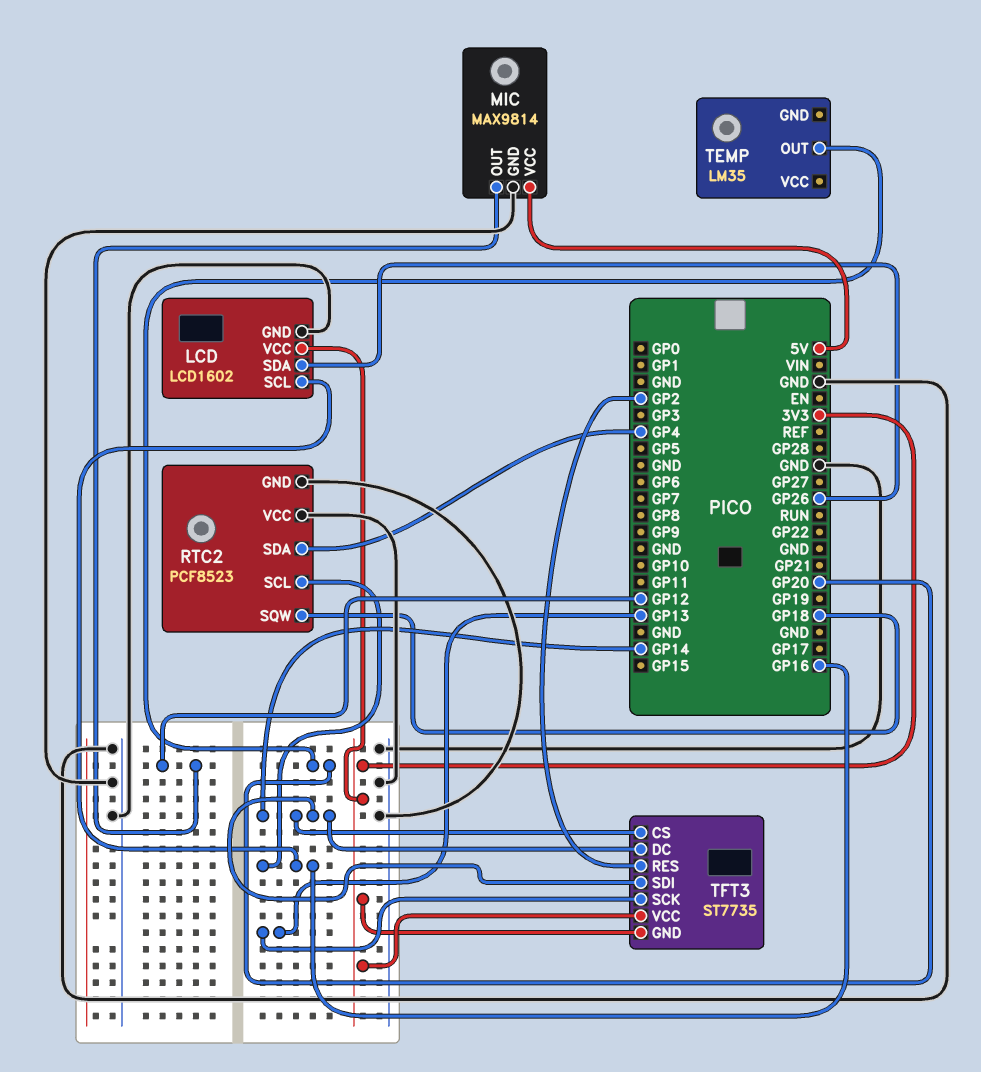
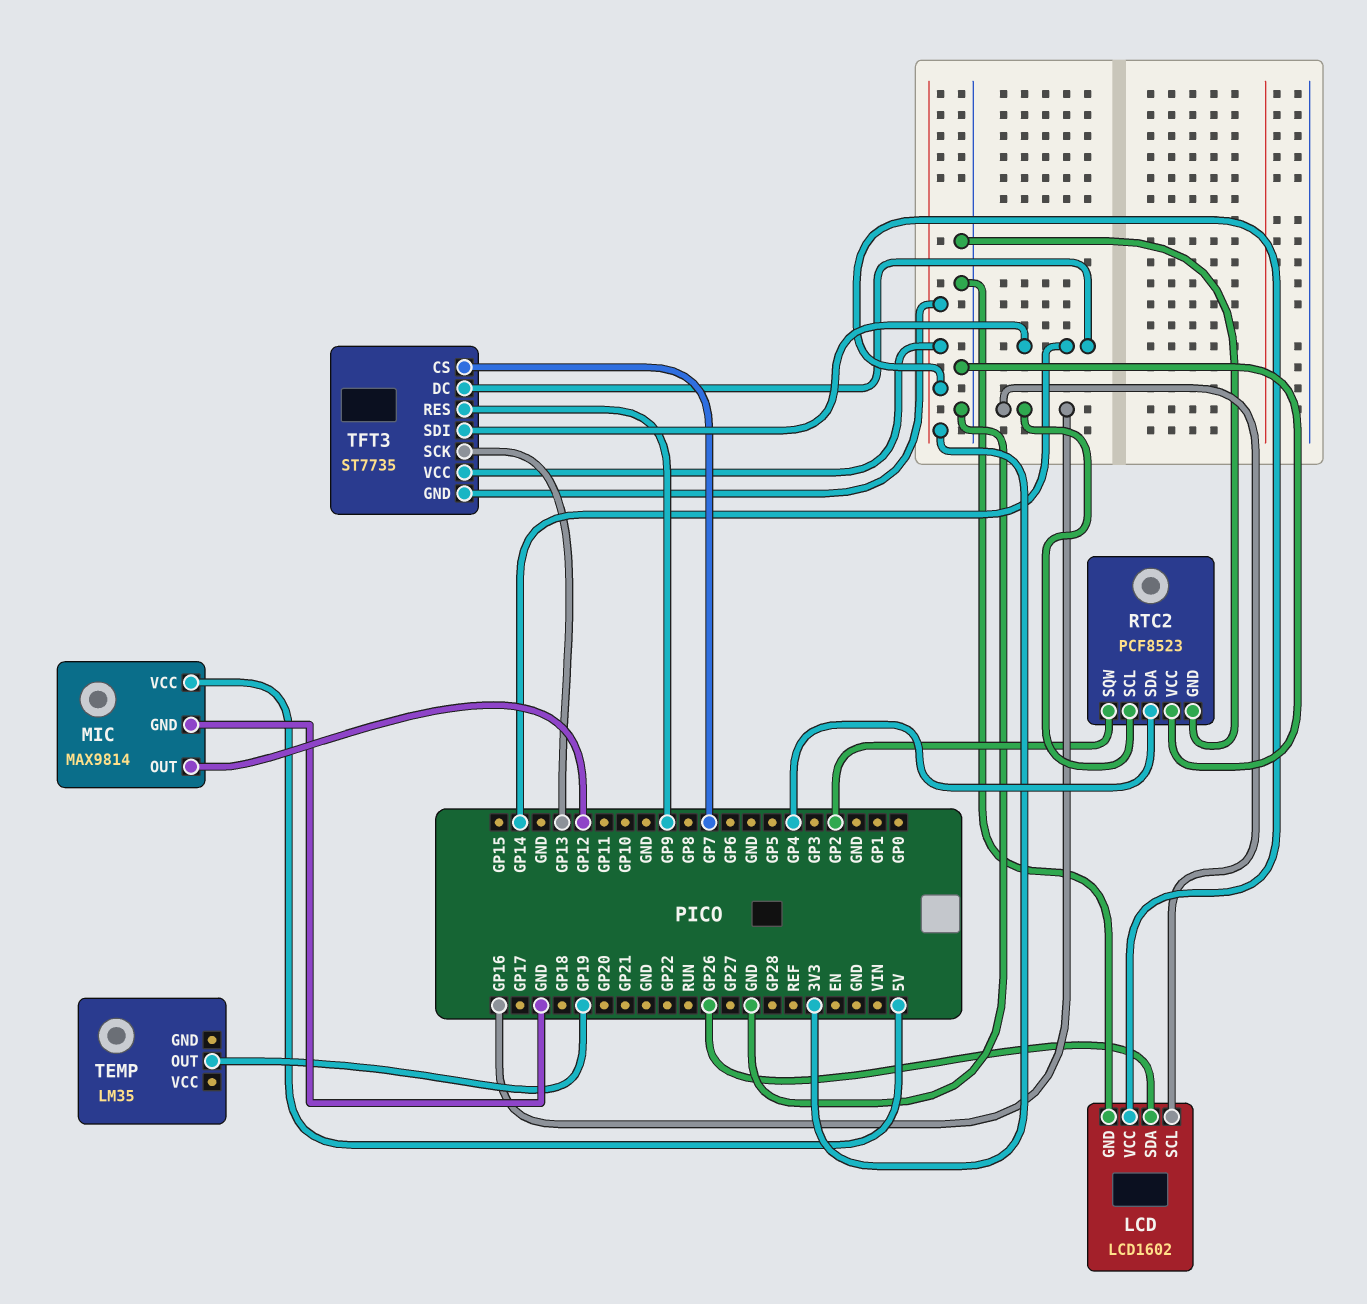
RTC2 pin SQW: GP18 -> GP2
TEMP pin OUT: GP20 -> GP19
TFT3 pin CS: GP14 -> GP7
TFT3 pin RES: GP2 -> GP9

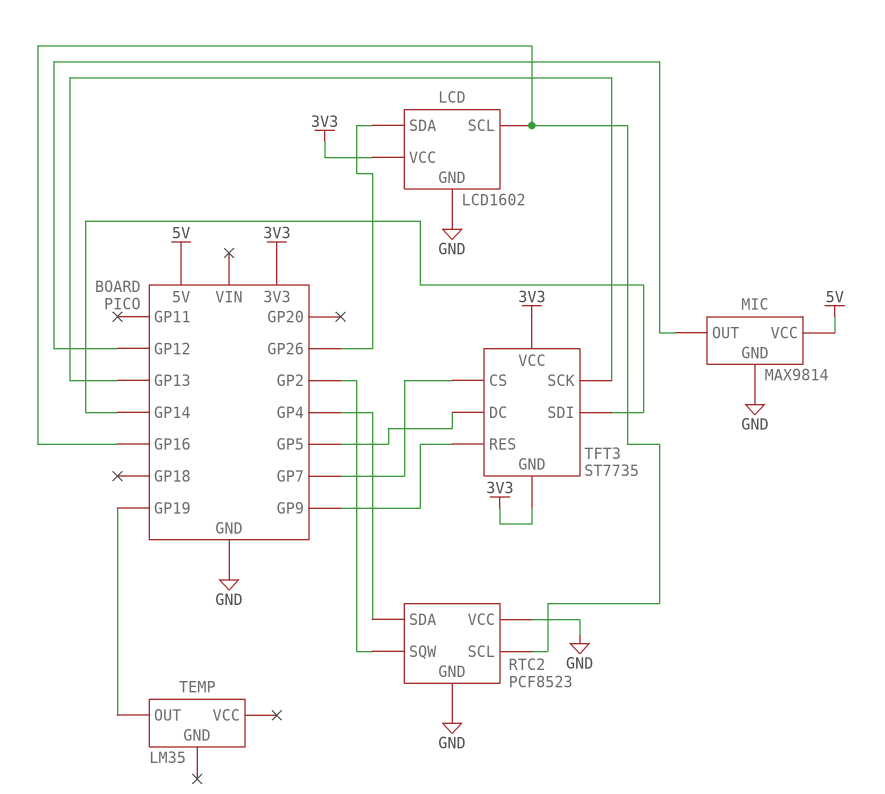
TFT3 pin DC: GP14 -> GP5

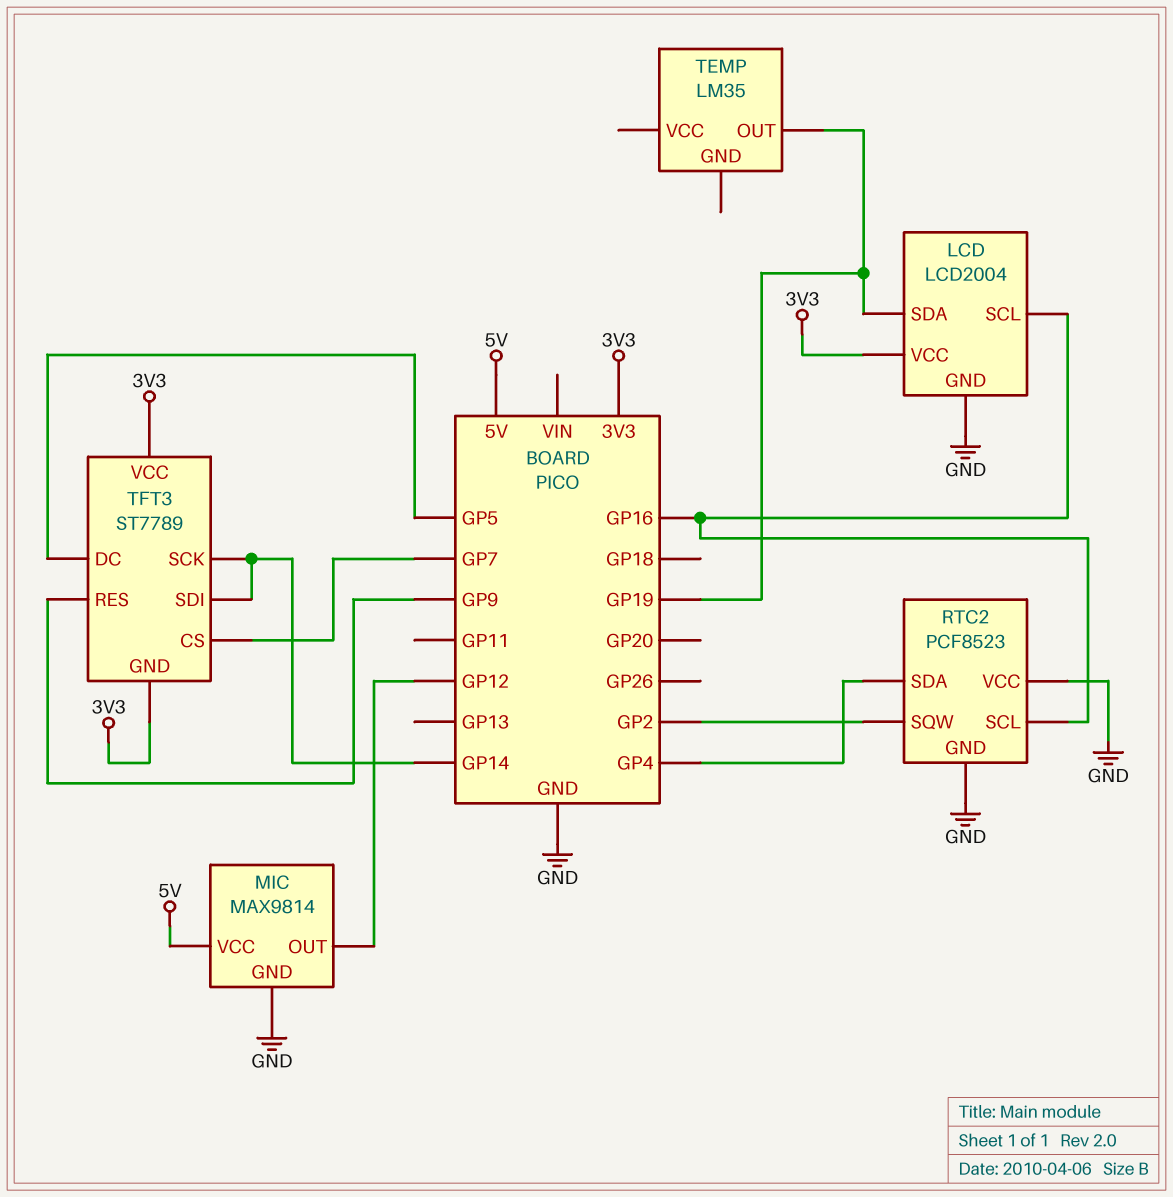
LCD: LCD1602 -> LCD2004
LCD pin SDA: GP26 -> GP19
TFT3: ST7735 -> ST7789
TFT3 pin SCK: GP13 -> GP14

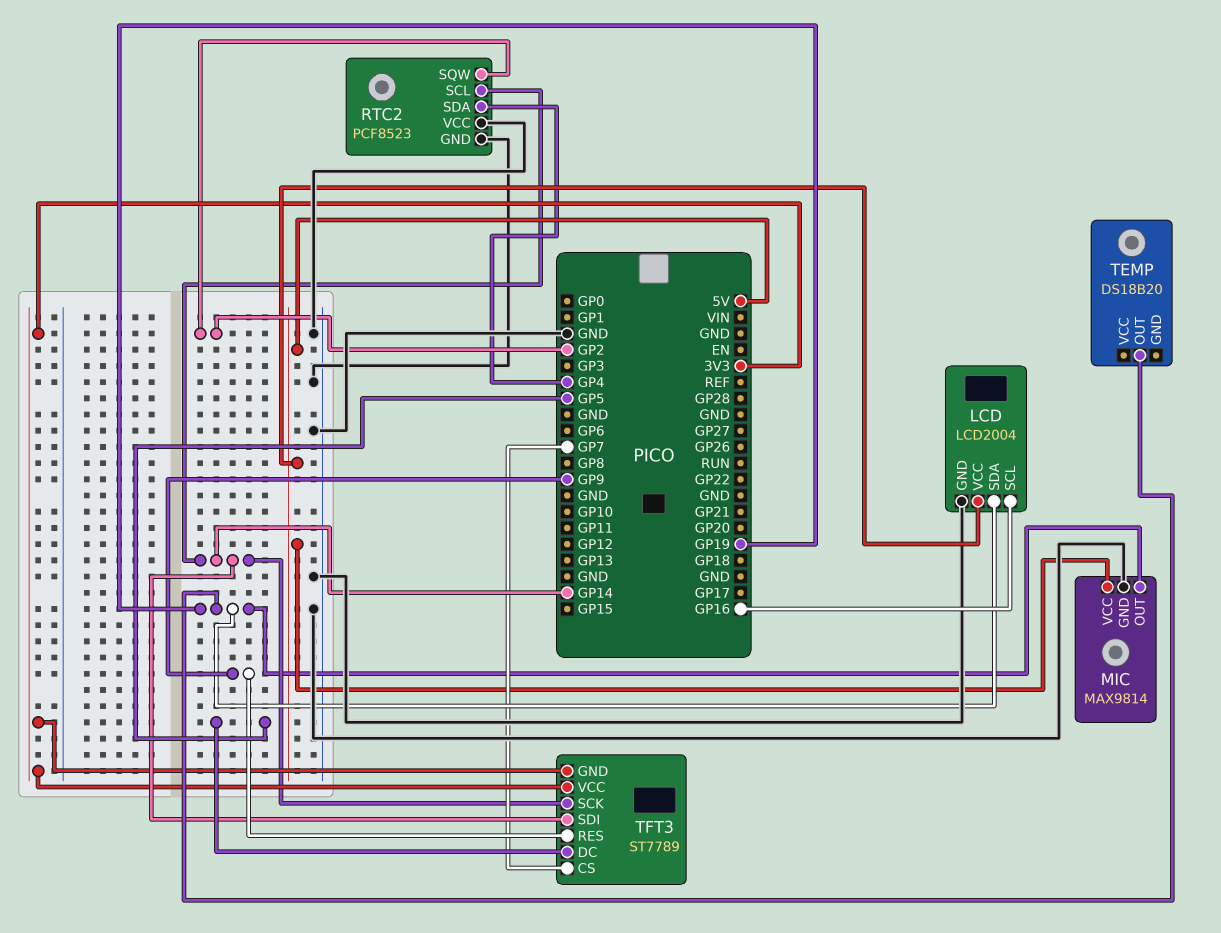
LCD pin VCC: 3V3 -> 5V
MIC pin OUT: GP12 -> GP19
RTC2 pin SCL: GP16 -> GP14
TEMP: LM35 -> DS18B20

